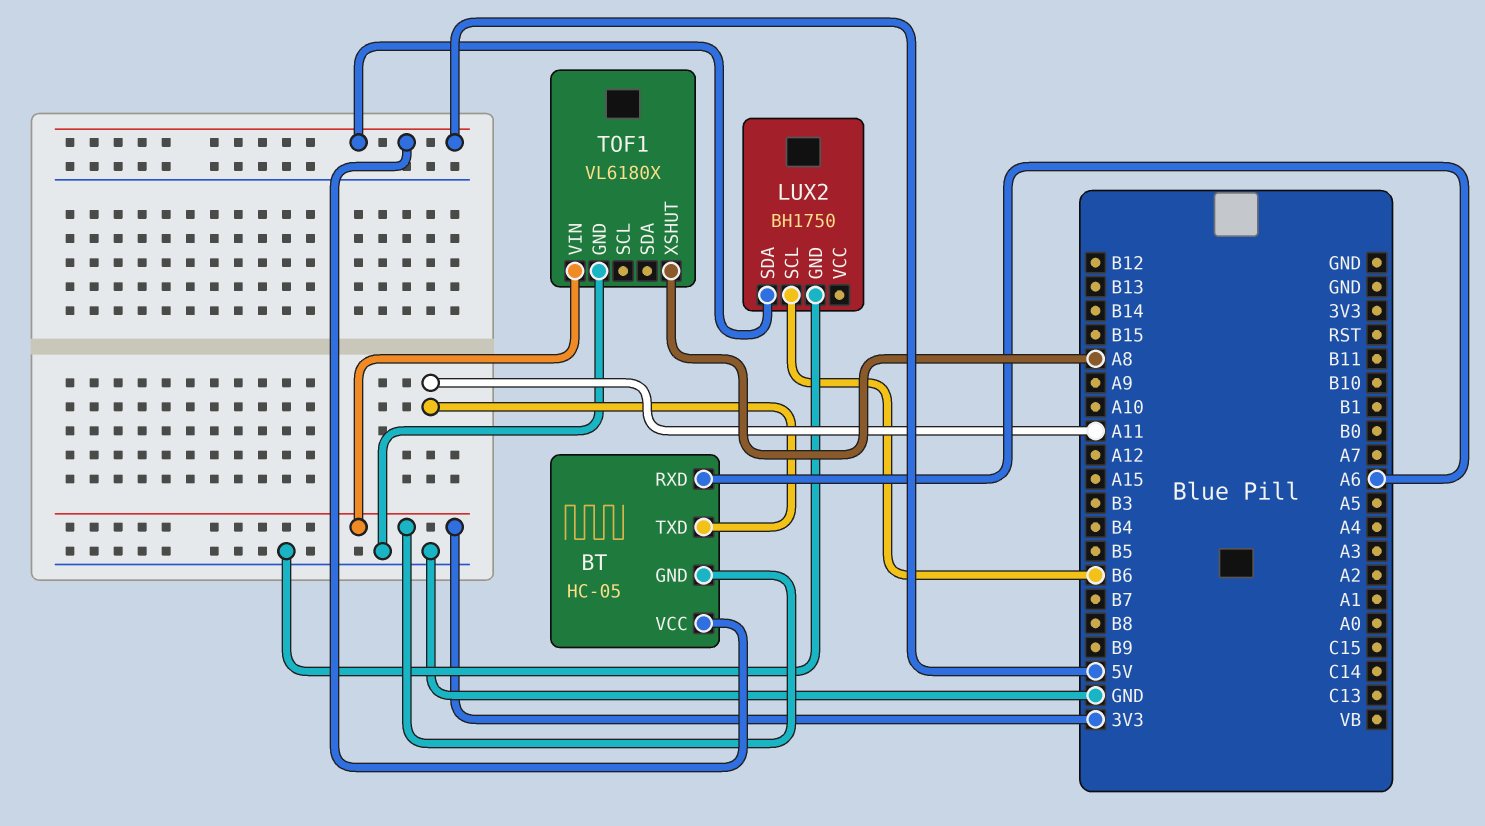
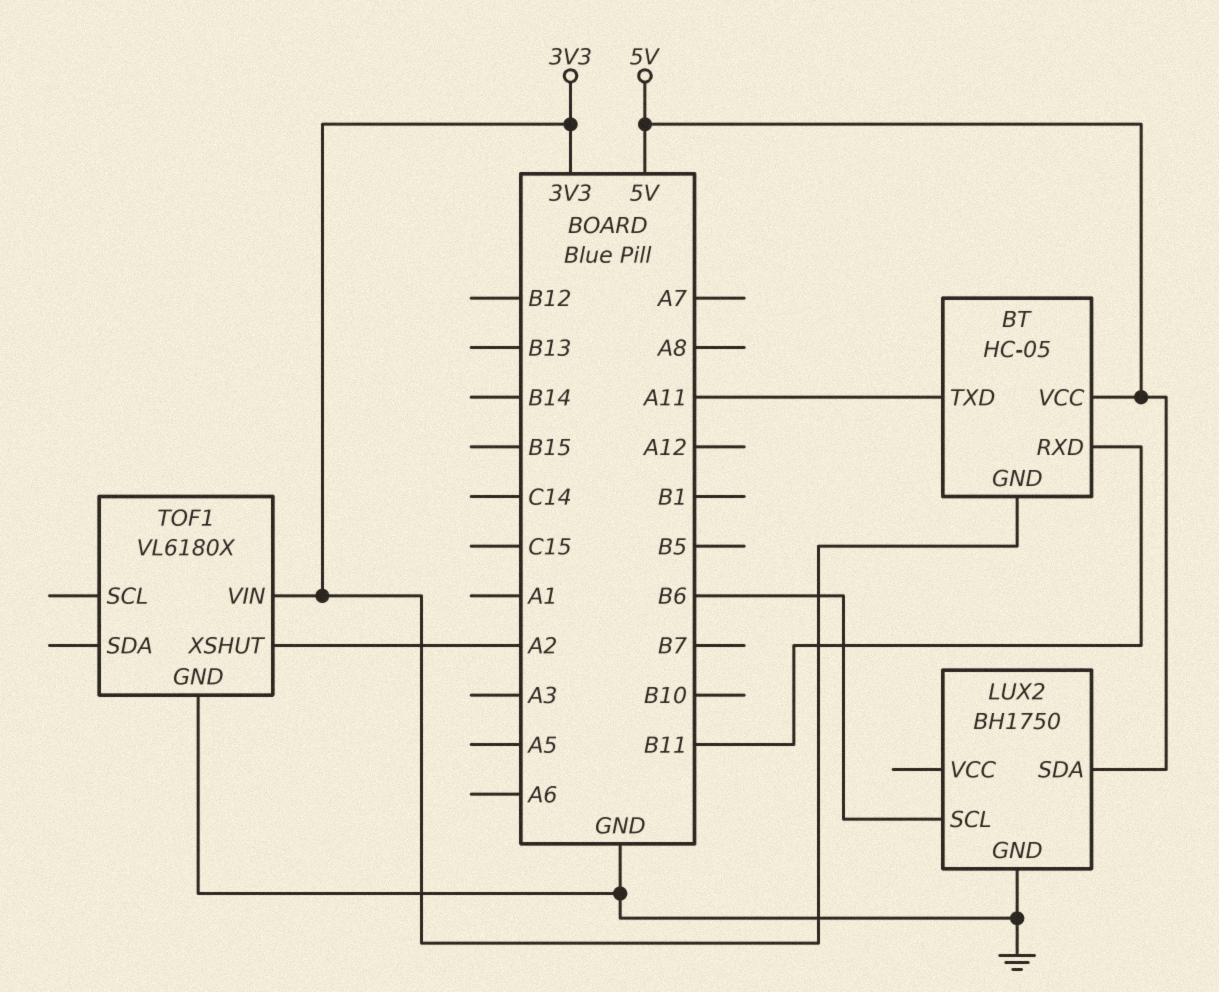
BT pin RXD: A6 -> B11
TOF1 pin XSHUT: A8 -> A2

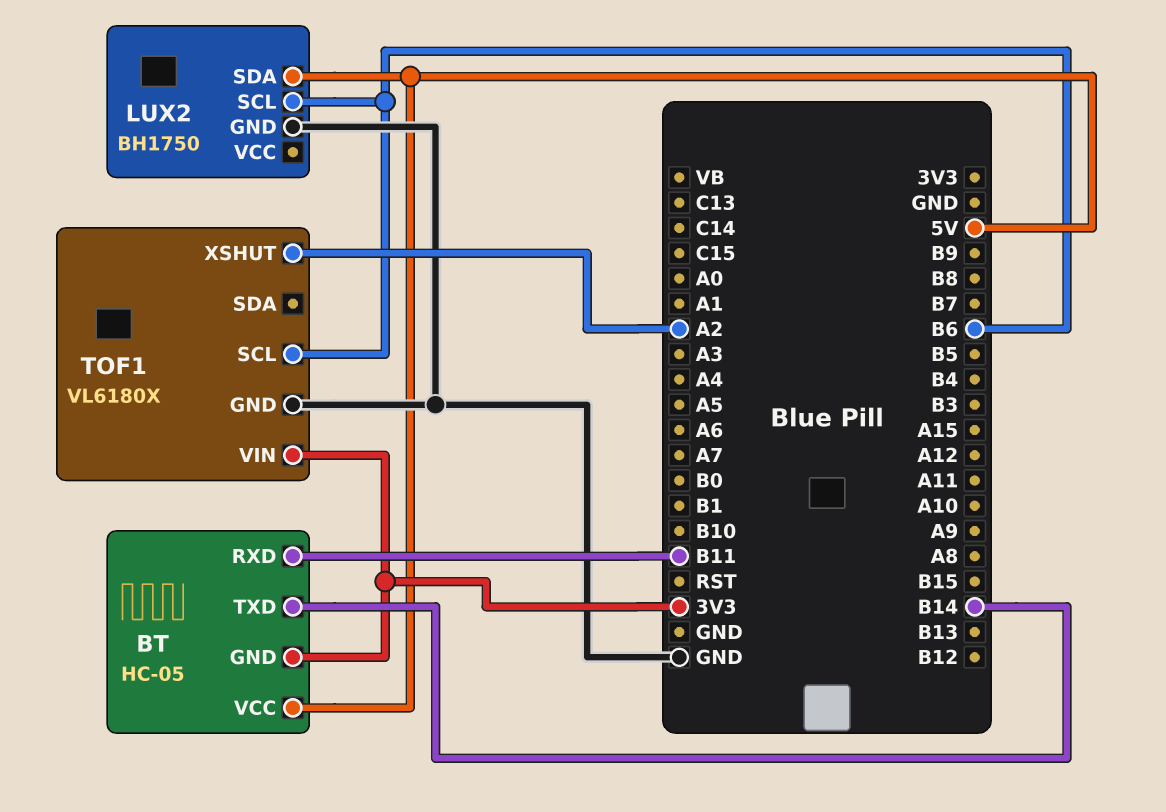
BT pin TXD: A11 -> B14
TOF1 pin SCL: none -> B6

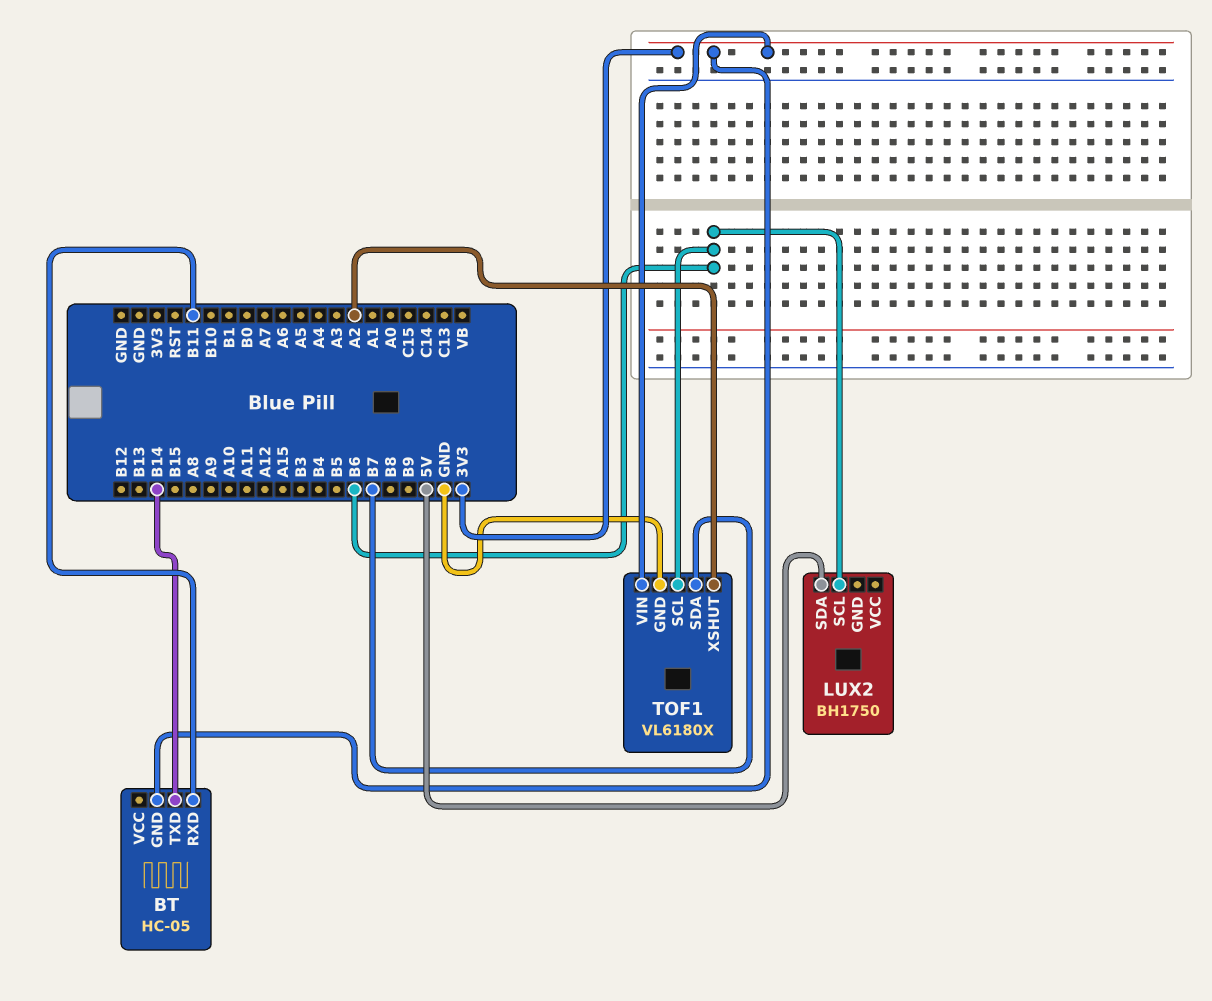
BT pin VCC: 5V -> none
LUX2 pin GND: GND -> none
TOF1 pin SDA: none -> B7

